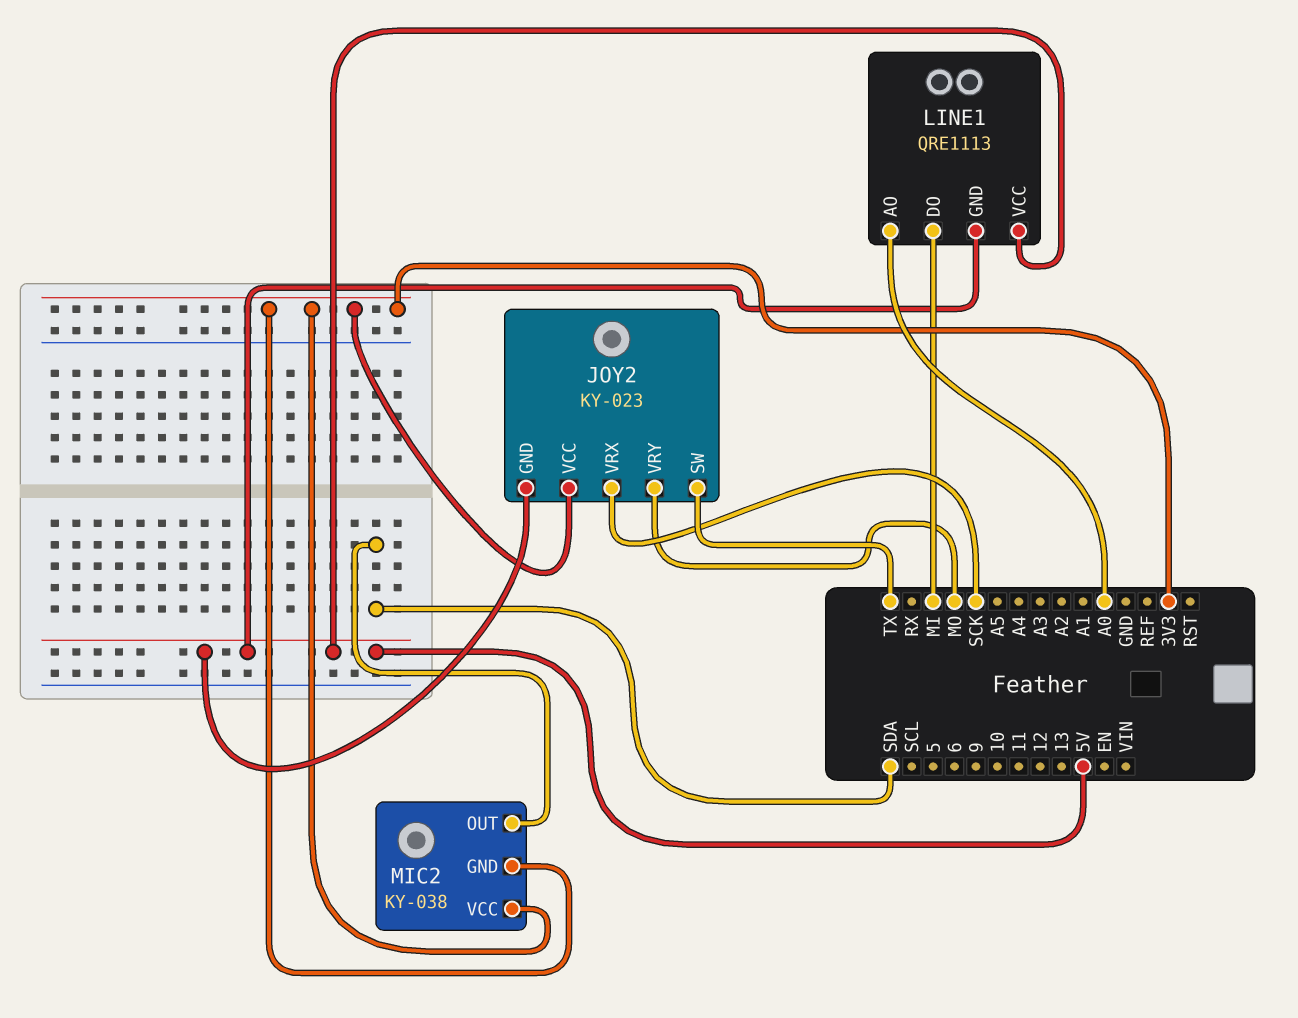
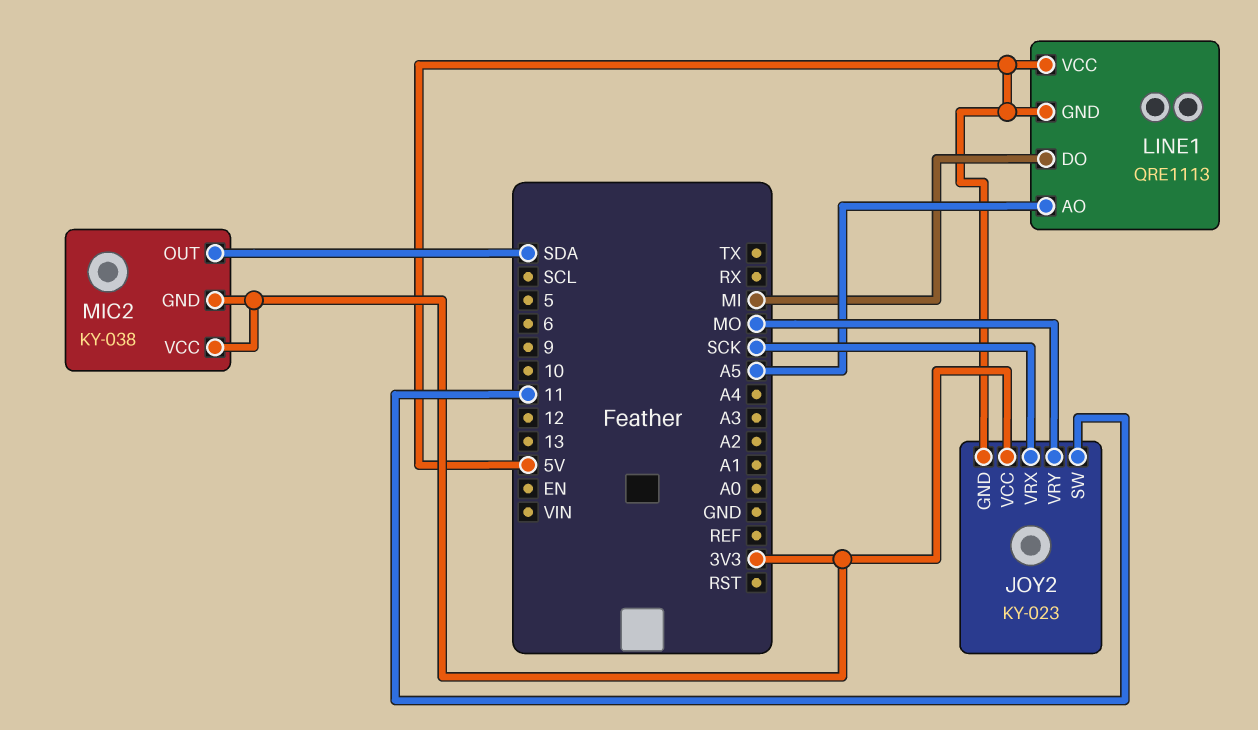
JOY2 pin SW: TX -> 11
LINE1 pin AO: A0 -> A5

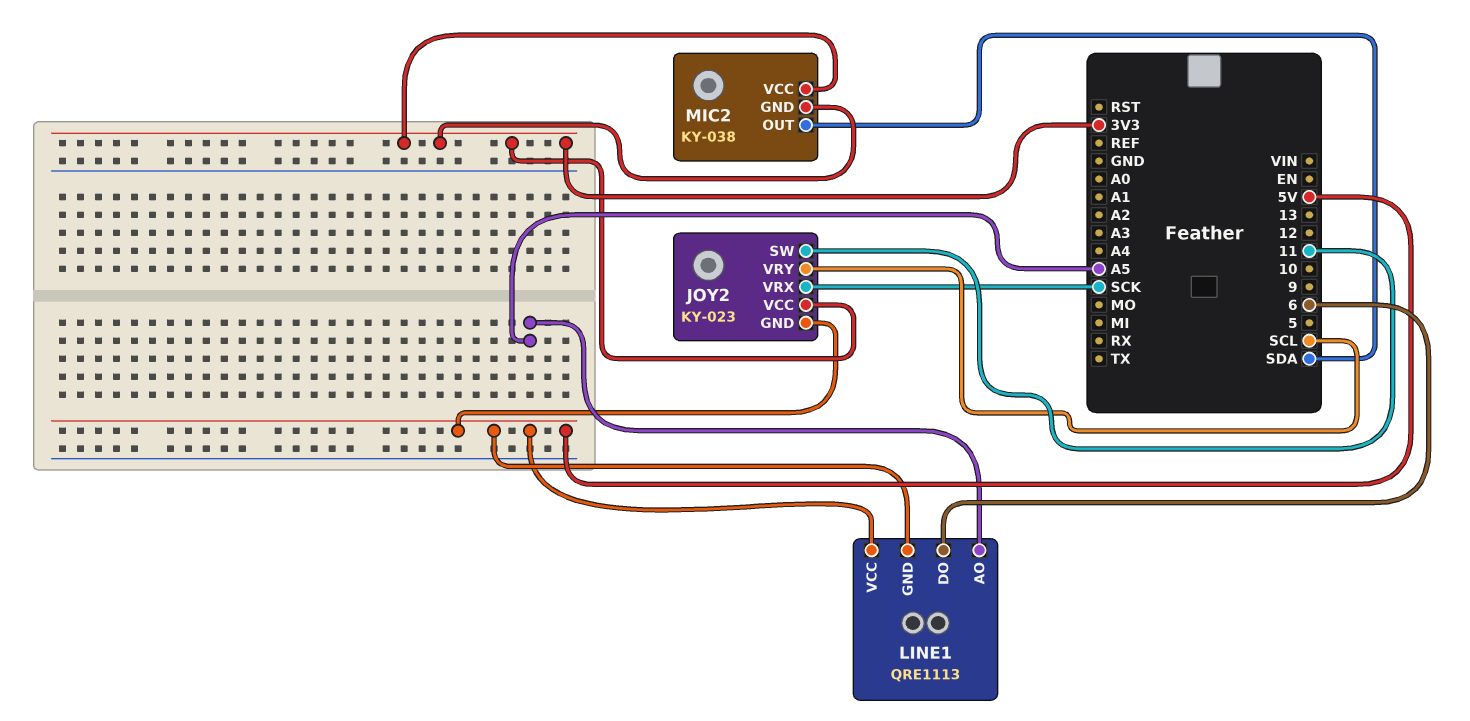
JOY2 pin VRY: MO -> SCL
LINE1 pin DO: MI -> 6

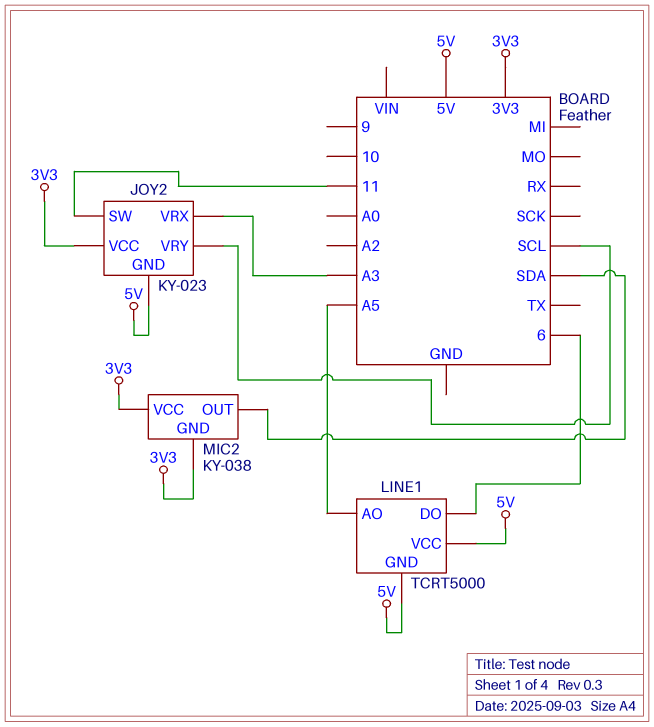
JOY2 pin VRX: SCK -> A3
LINE1: QRE1113 -> TCRT5000

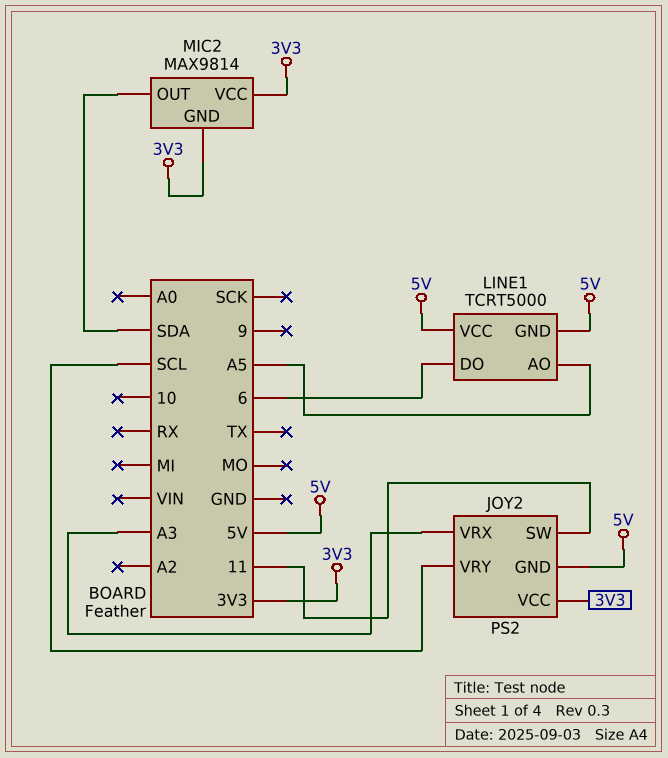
JOY2: KY-023 -> PS2
MIC2: KY-038 -> MAX9814

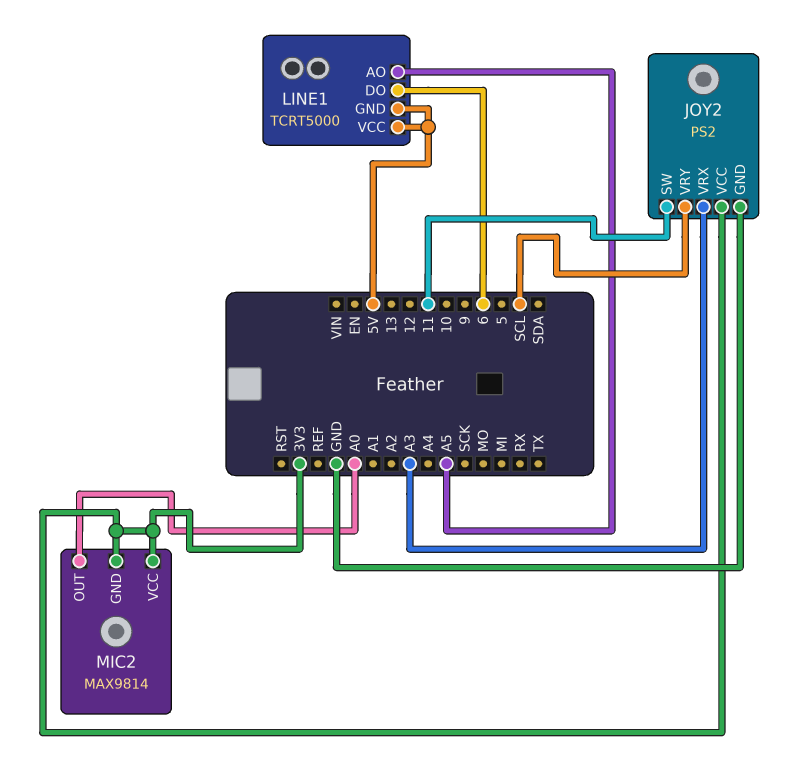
JOY2 pin GND: 5V -> GND
MIC2 pin OUT: SDA -> A0

